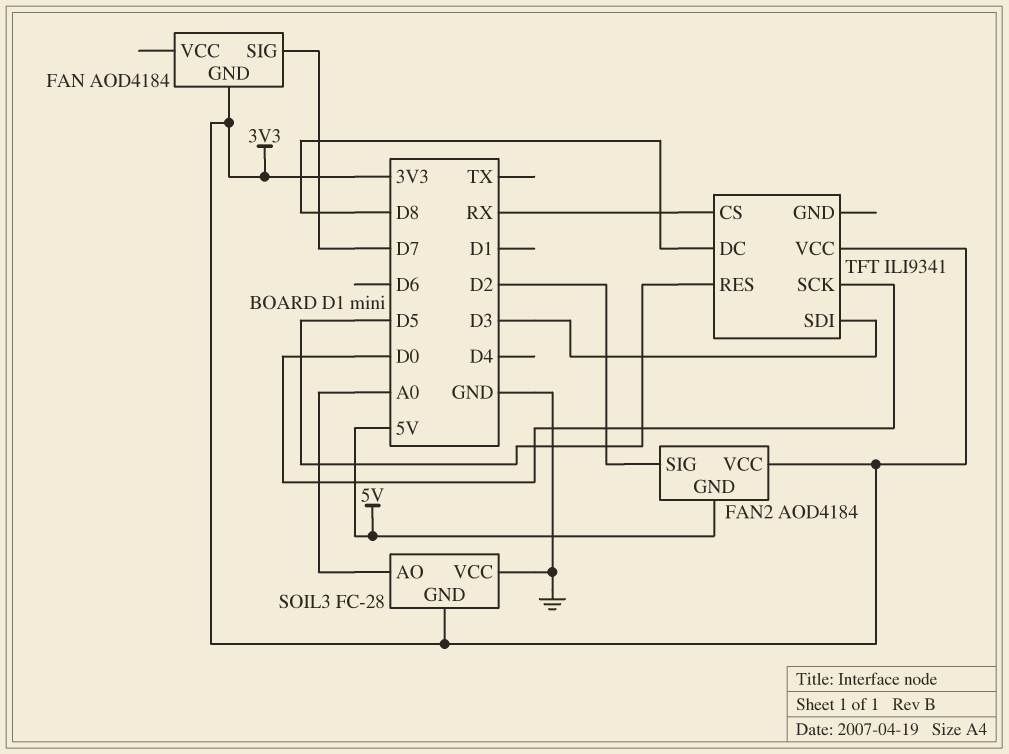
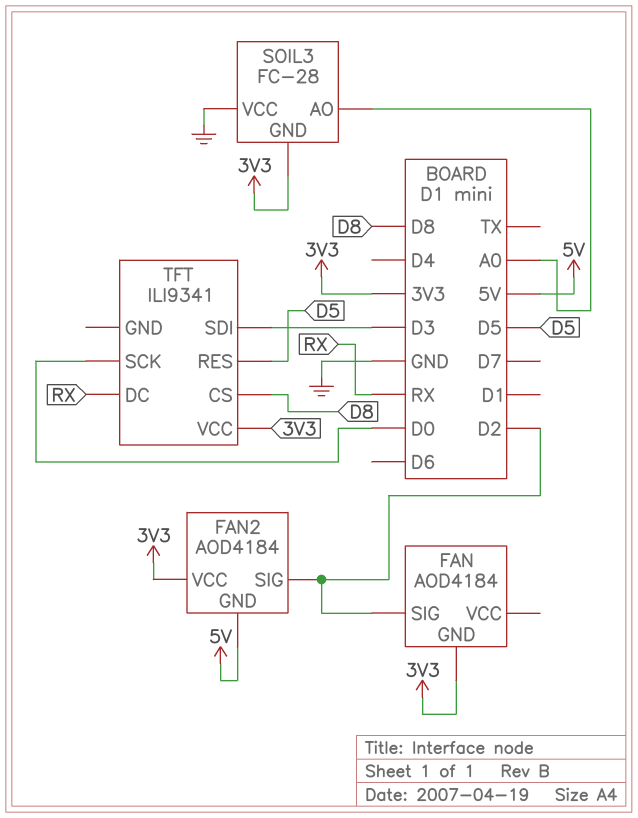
FAN pin SIG: D7 -> D2
TFT pin CS: RX -> D8
TFT pin DC: D8 -> RX

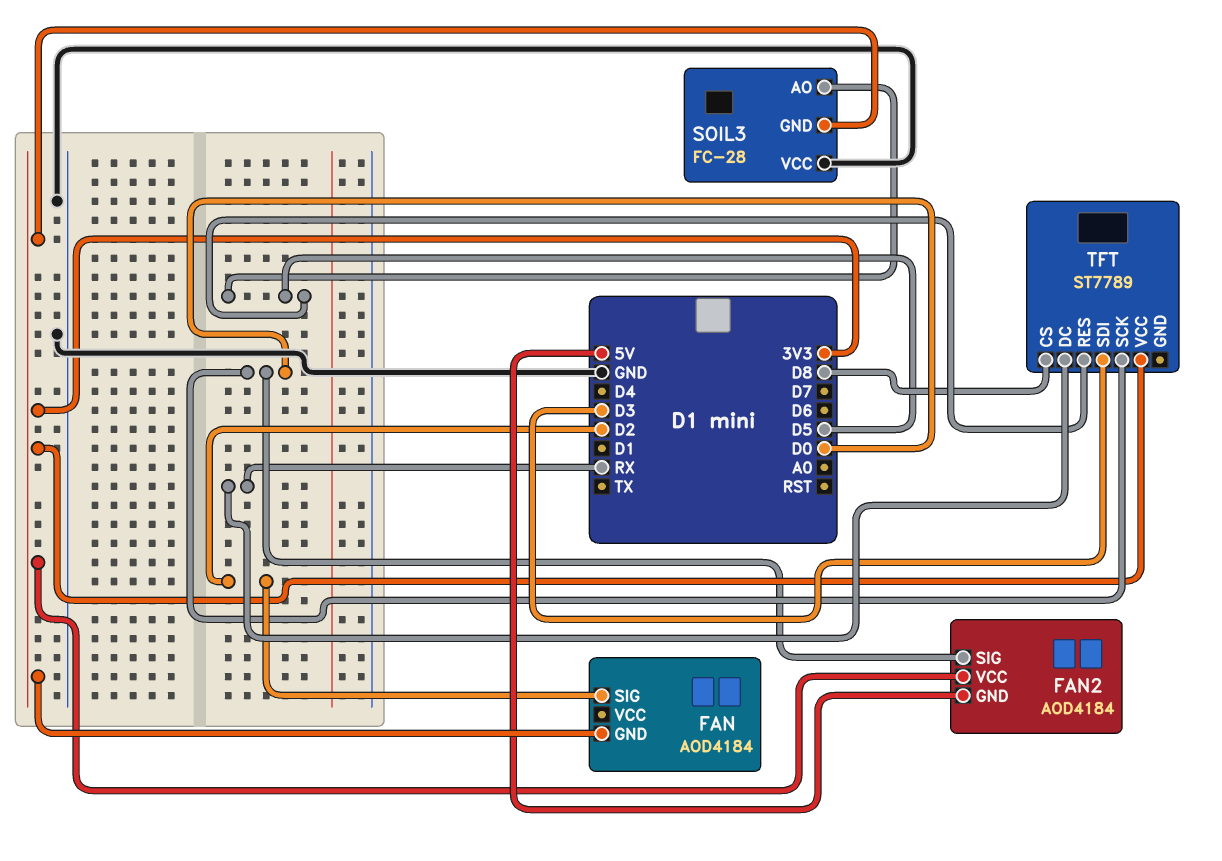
FAN2 pin SIG: D2 -> D0
SOIL3 pin AO: A0 -> D5
TFT: ILI9341 -> ST7789

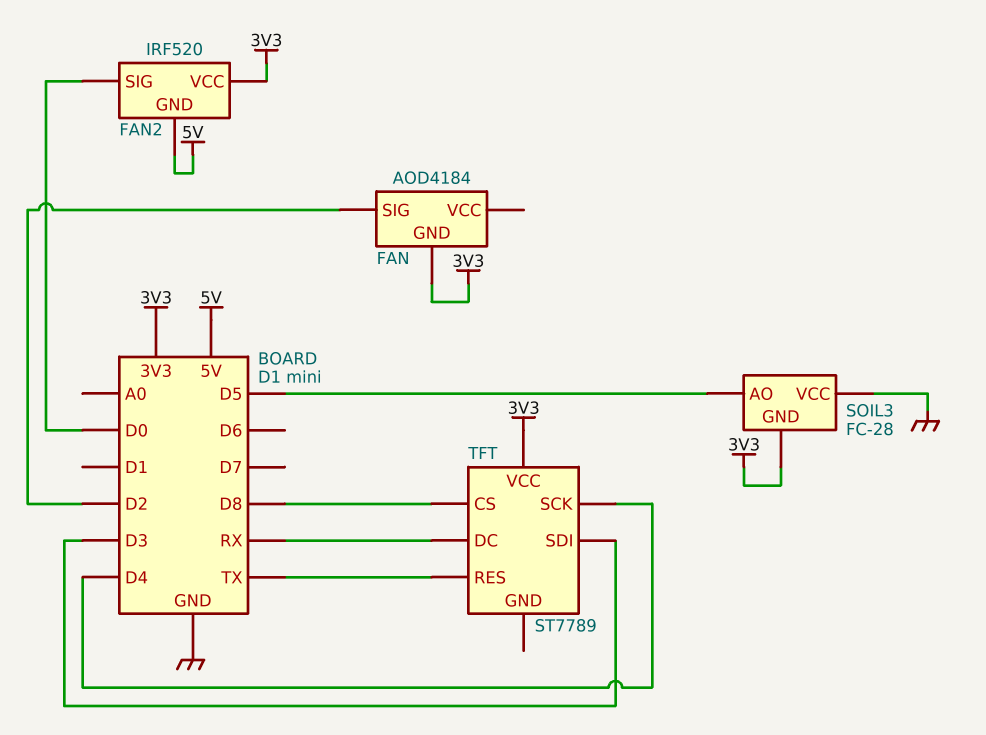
FAN2: AOD4184 -> IRF520
TFT pin RES: D5 -> TX
TFT pin SCK: D0 -> D4

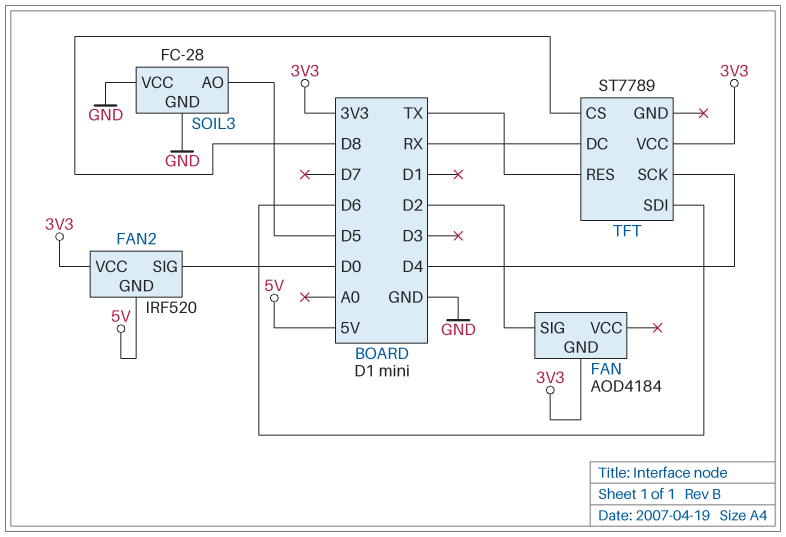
SOIL3 pin GND: 3V3 -> GND
TFT pin SDI: D3 -> D6

